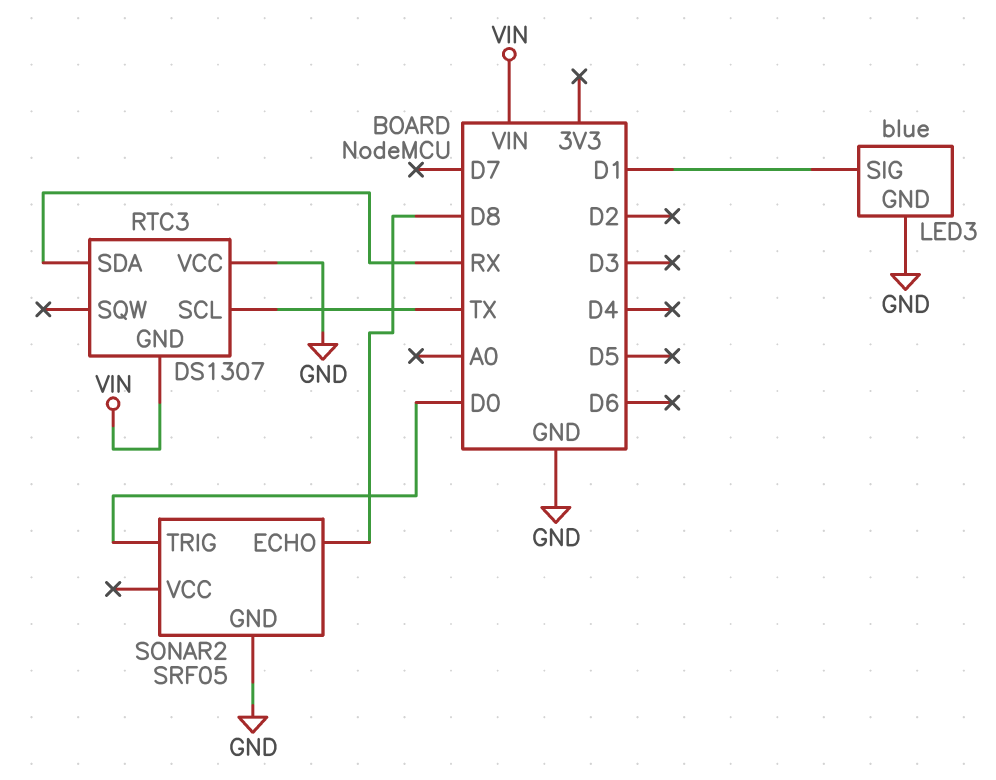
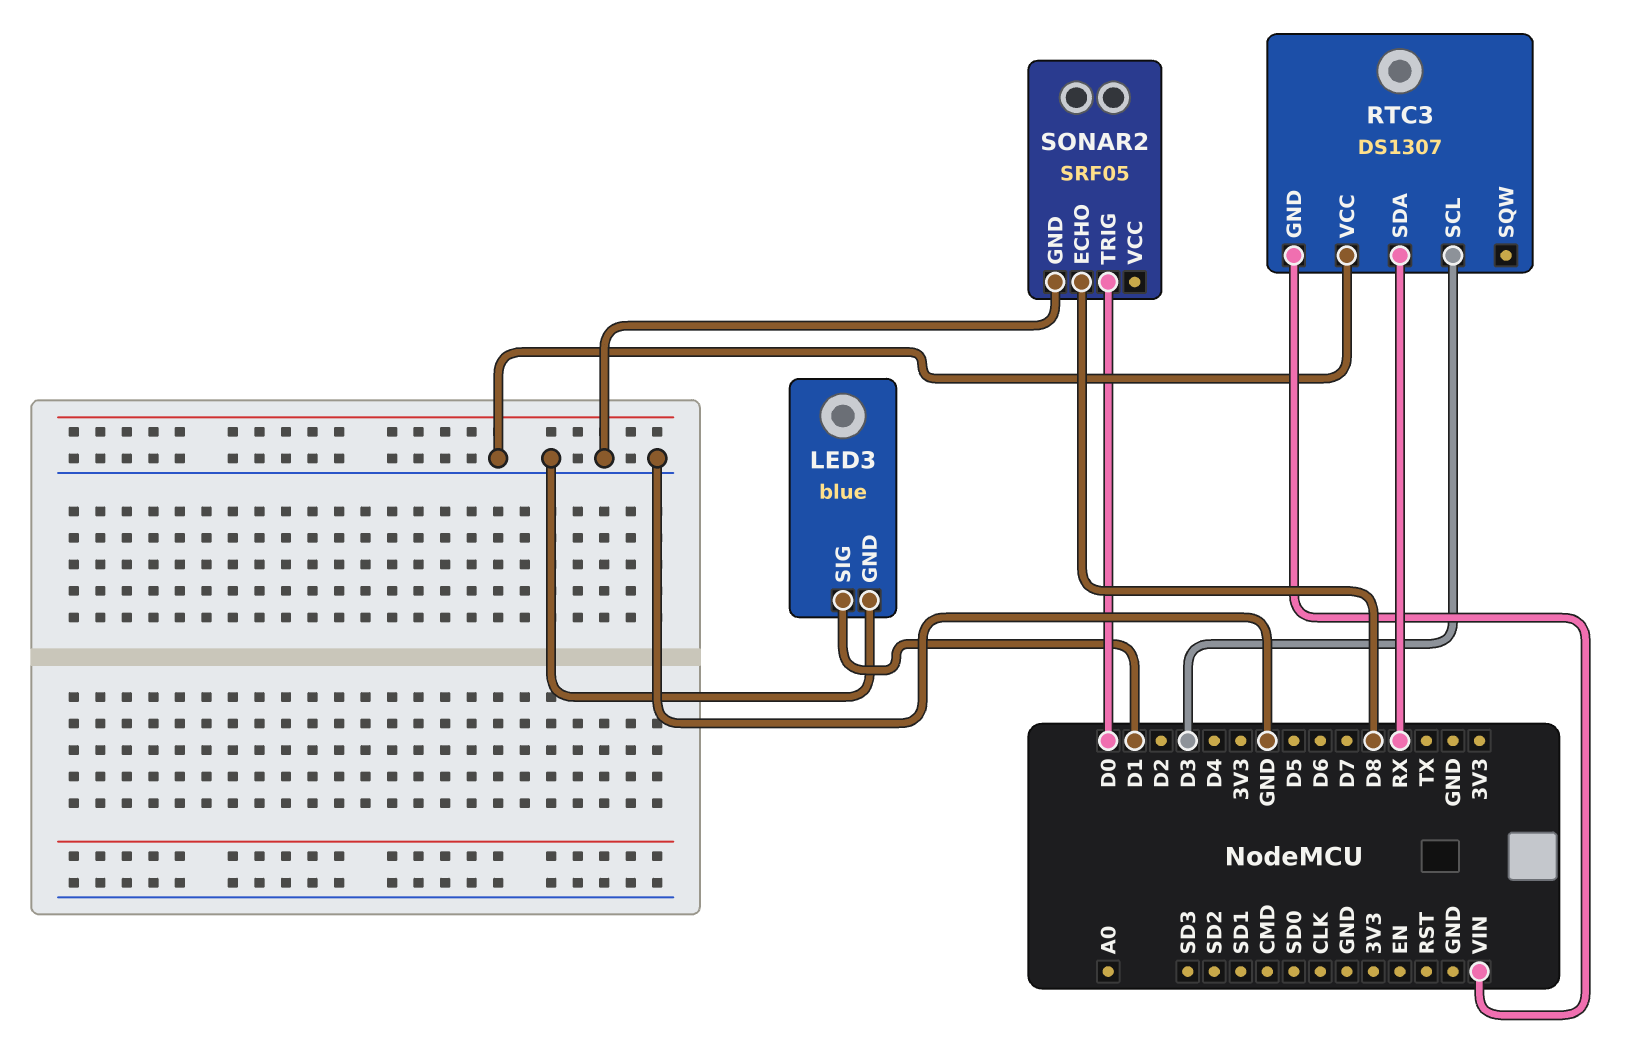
RTC3 pin SCL: TX -> D3

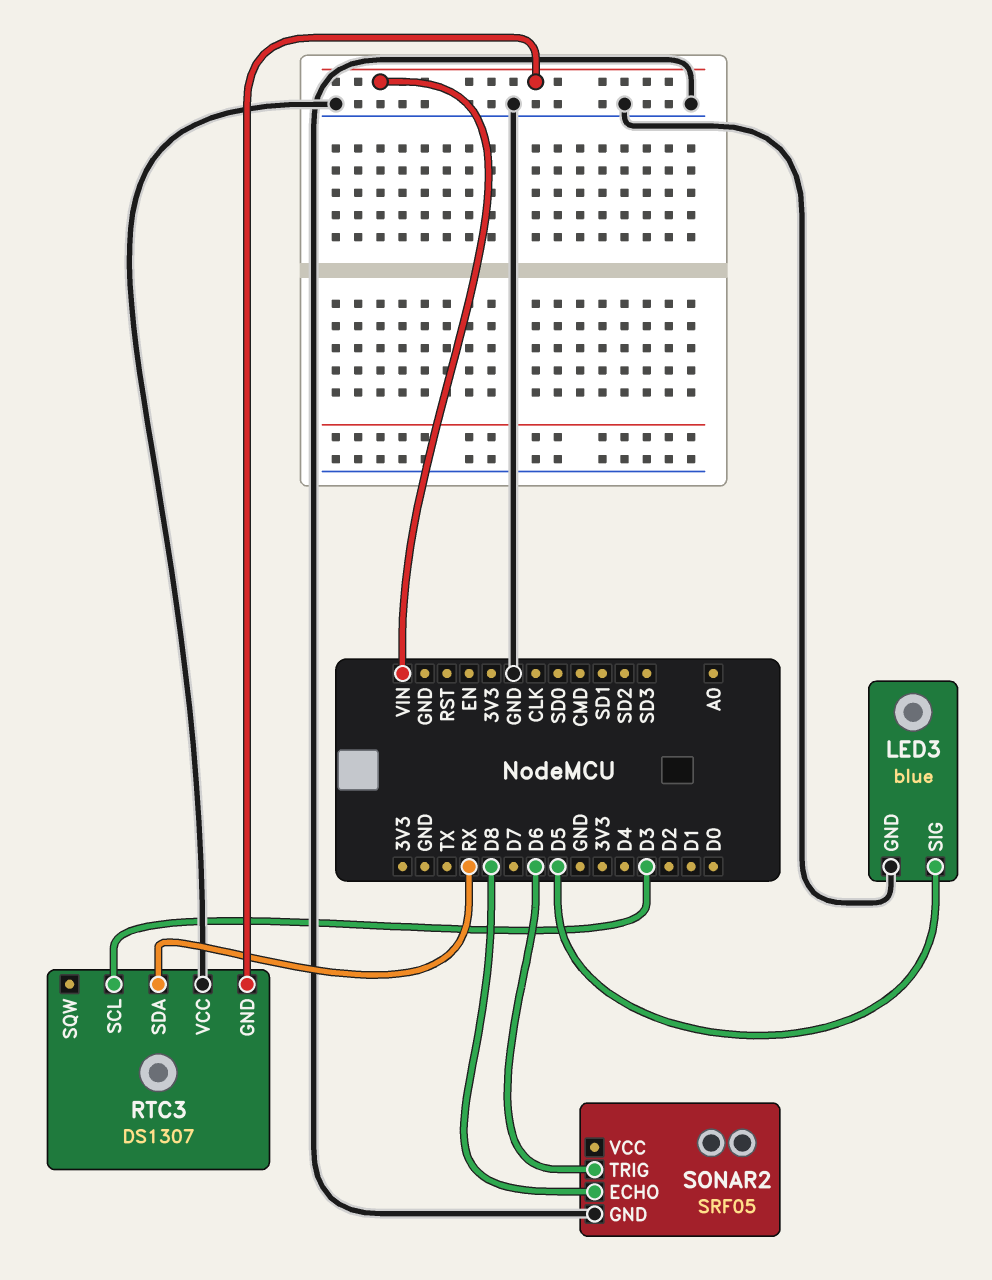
LED3 pin SIG: D1 -> D5
SONAR2 pin TRIG: D0 -> D6

